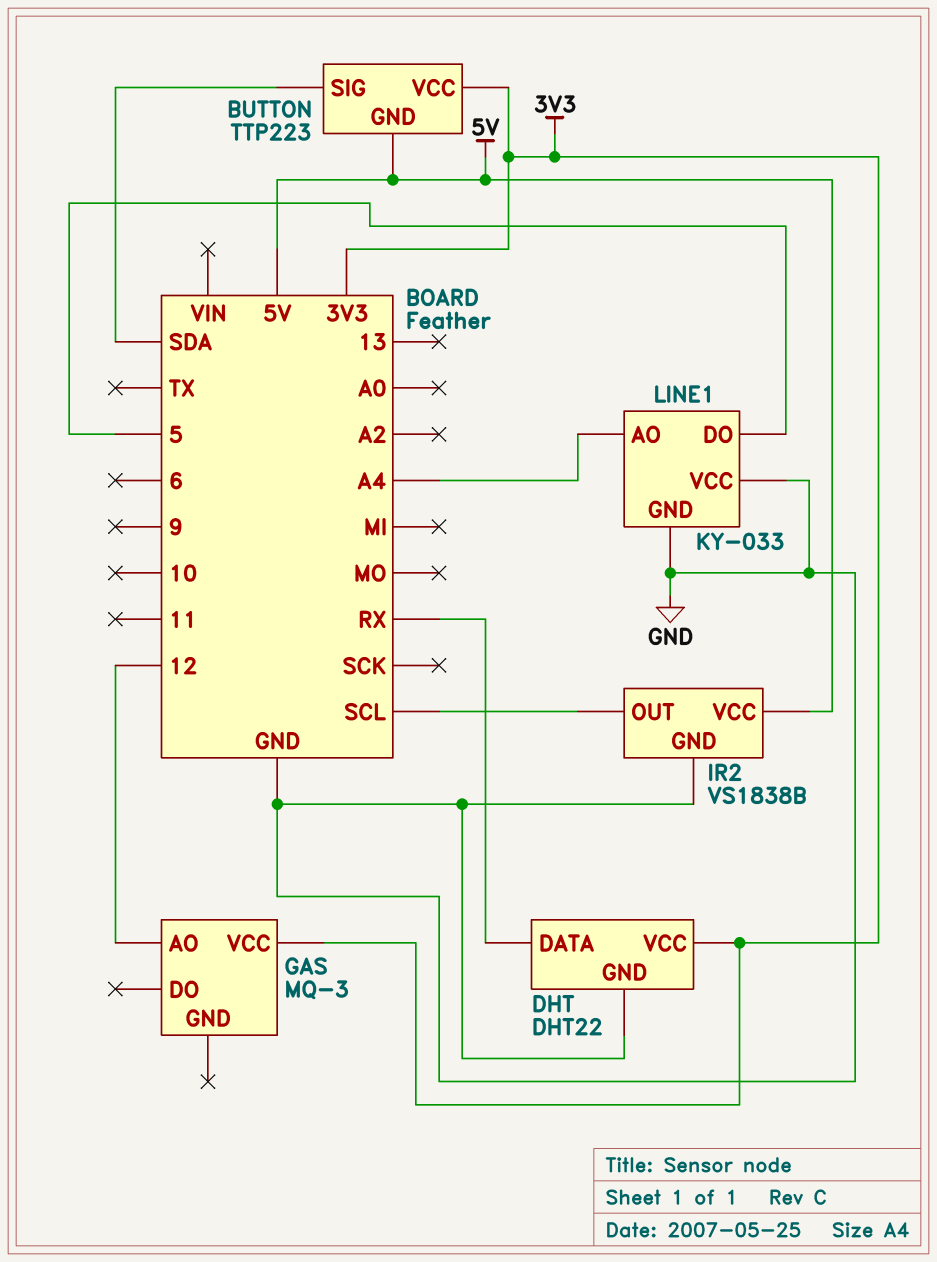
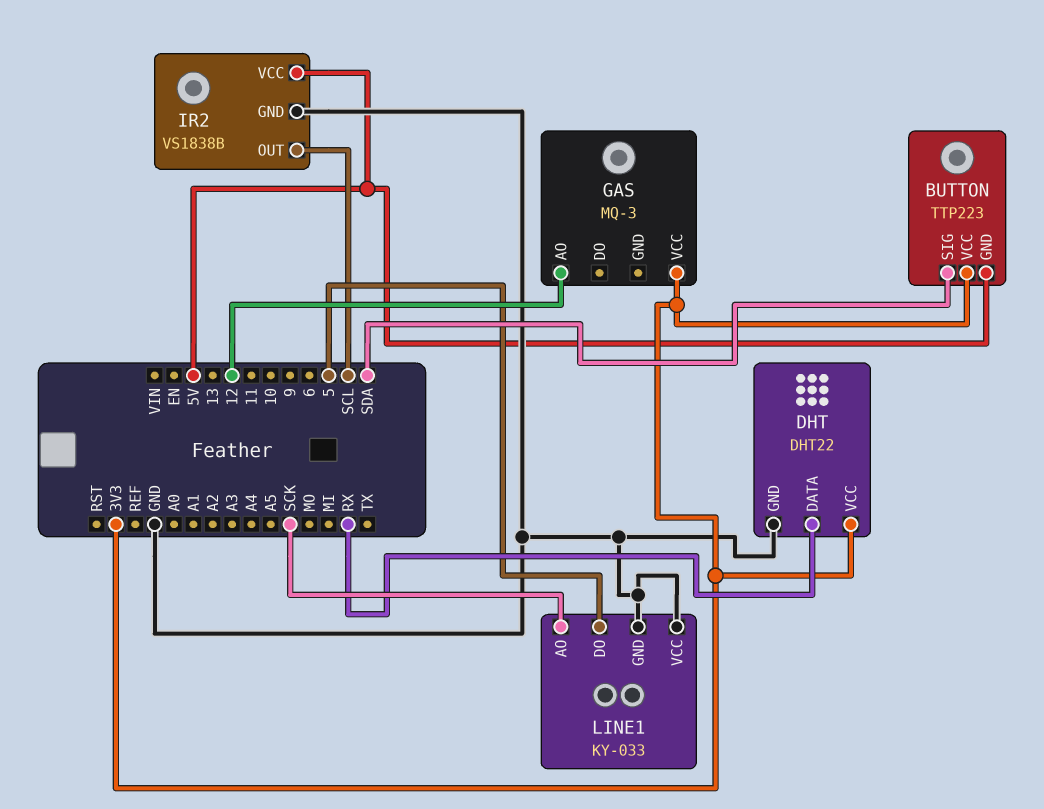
LINE1 pin AO: A4 -> SCK

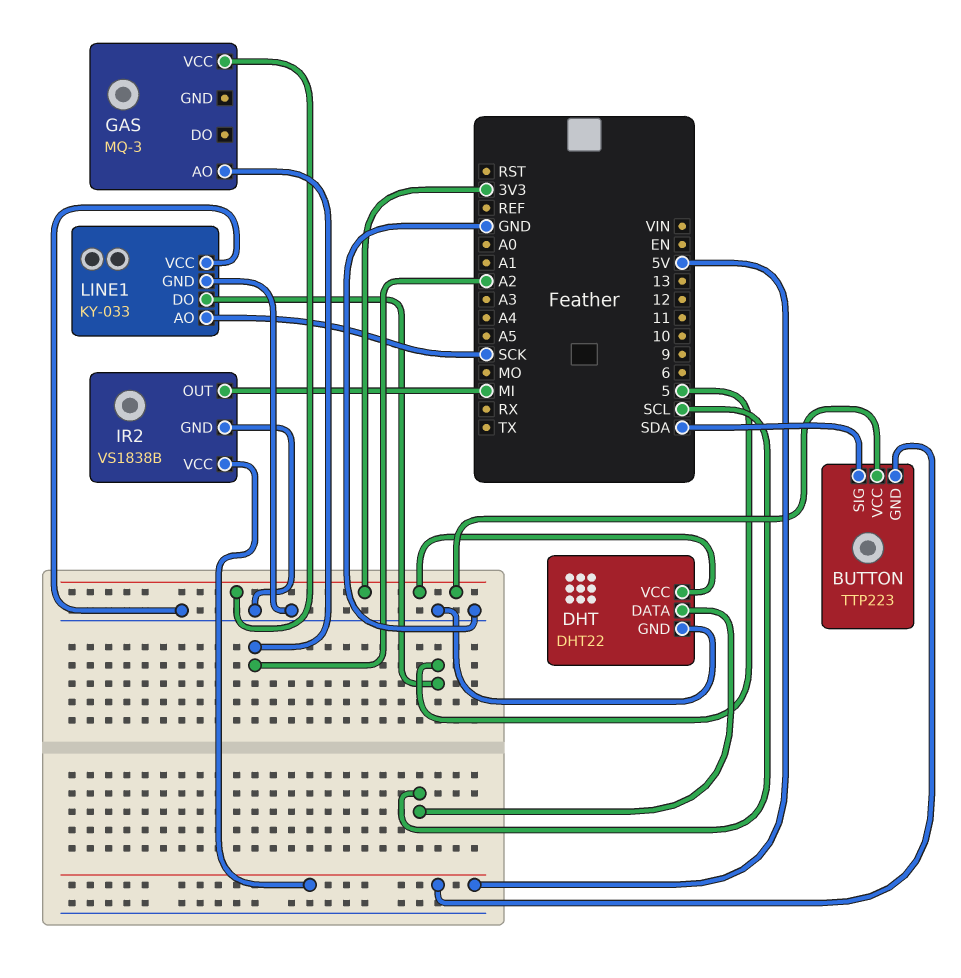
DHT pin DATA: RX -> SCL
GAS pin AO: 12 -> A2
IR2 pin OUT: SCL -> MI

